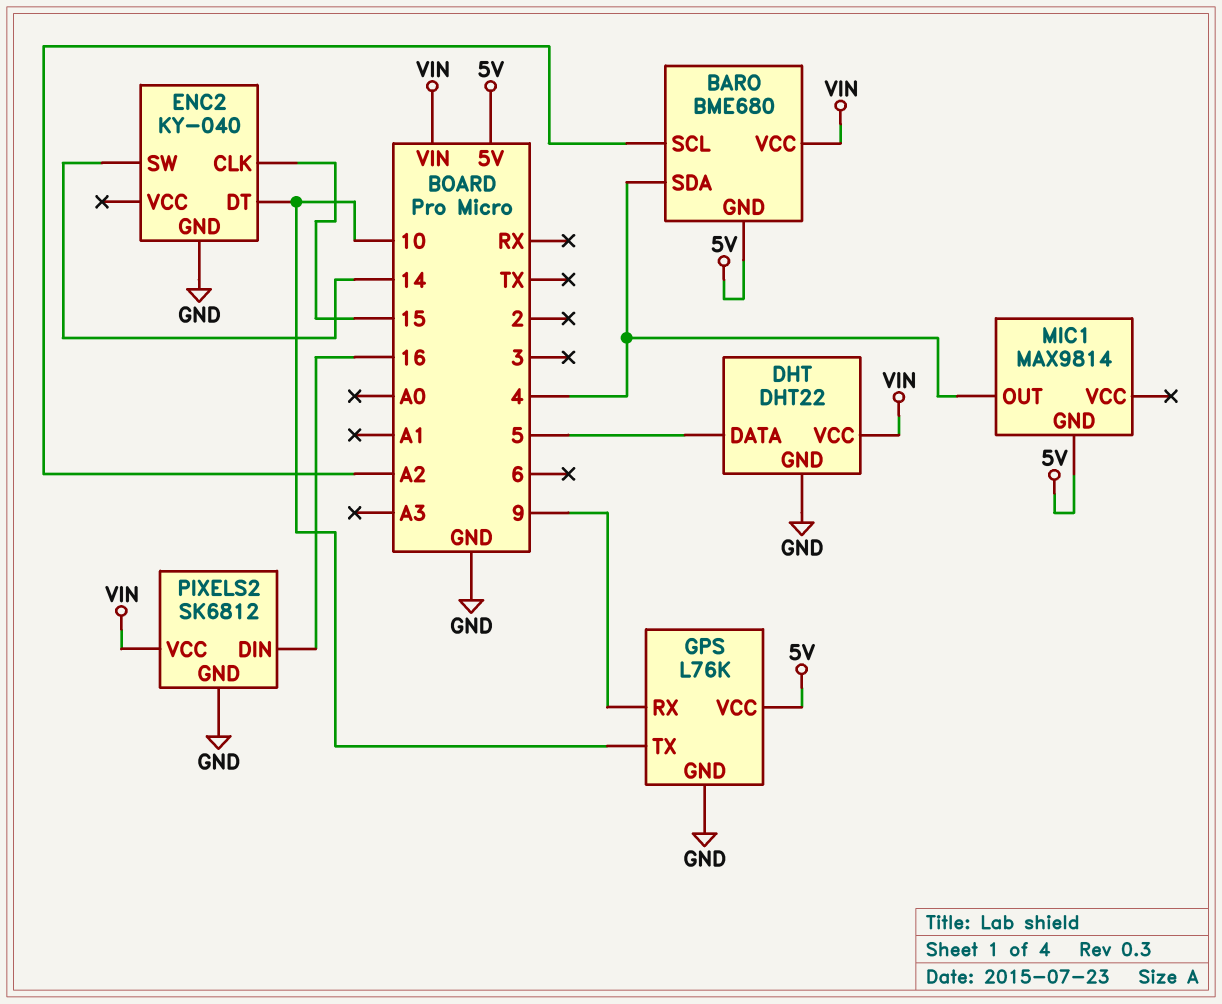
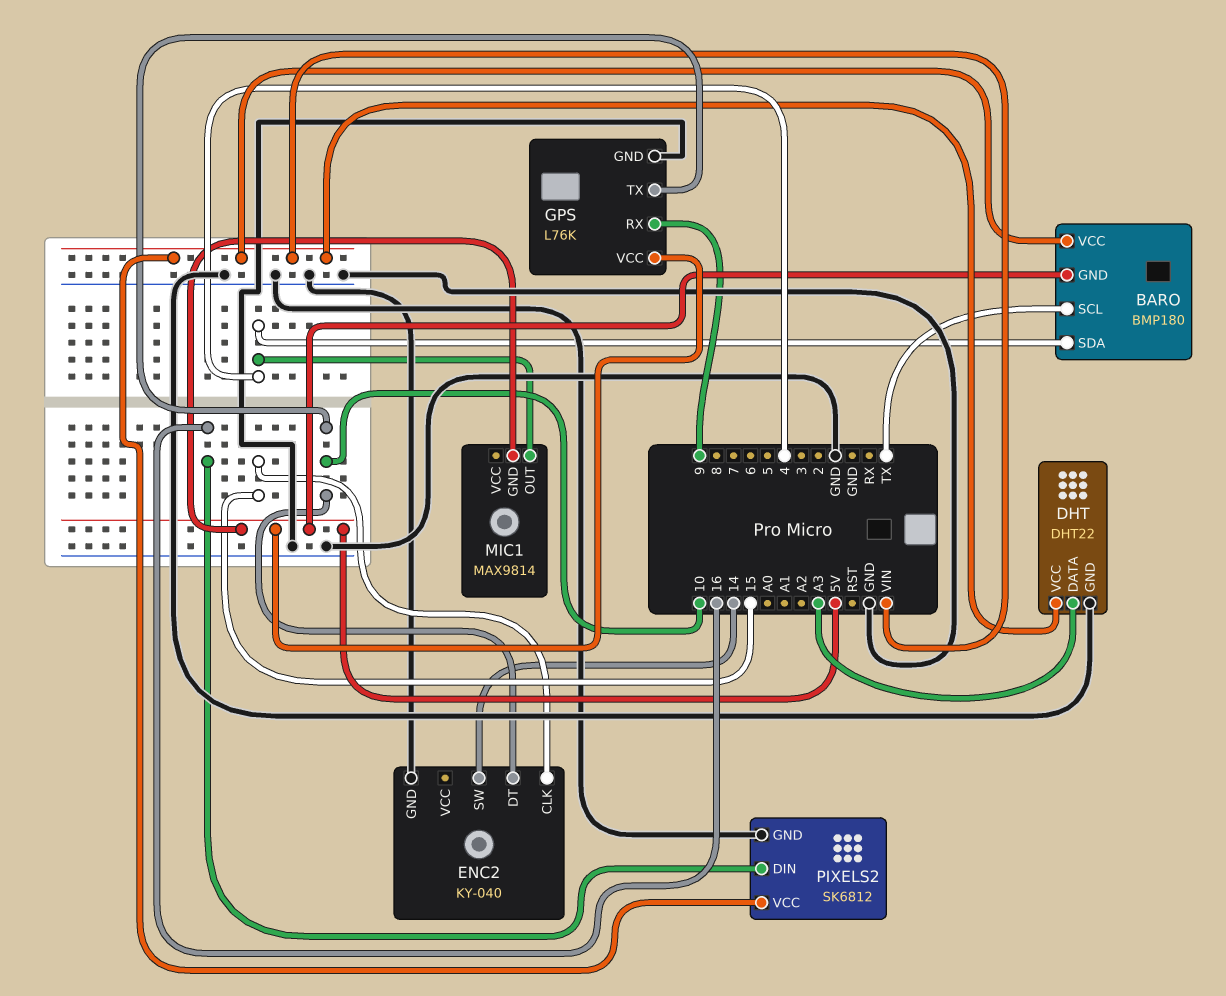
BARO: BME680 -> BMP180
BARO pin SCL: A2 -> TX
DHT pin DATA: 5 -> A3

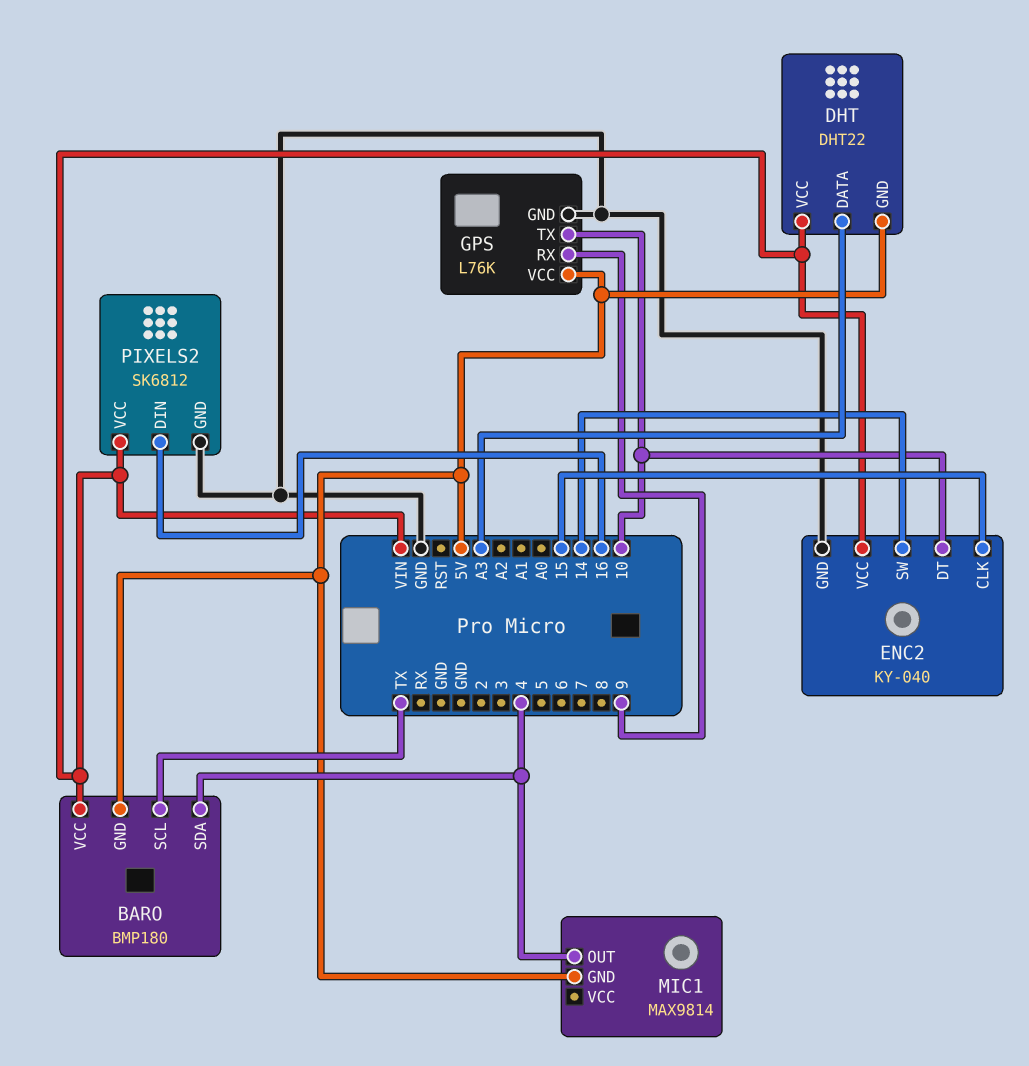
DHT pin GND: GND -> 5V
ENC2 pin VCC: none -> VIN

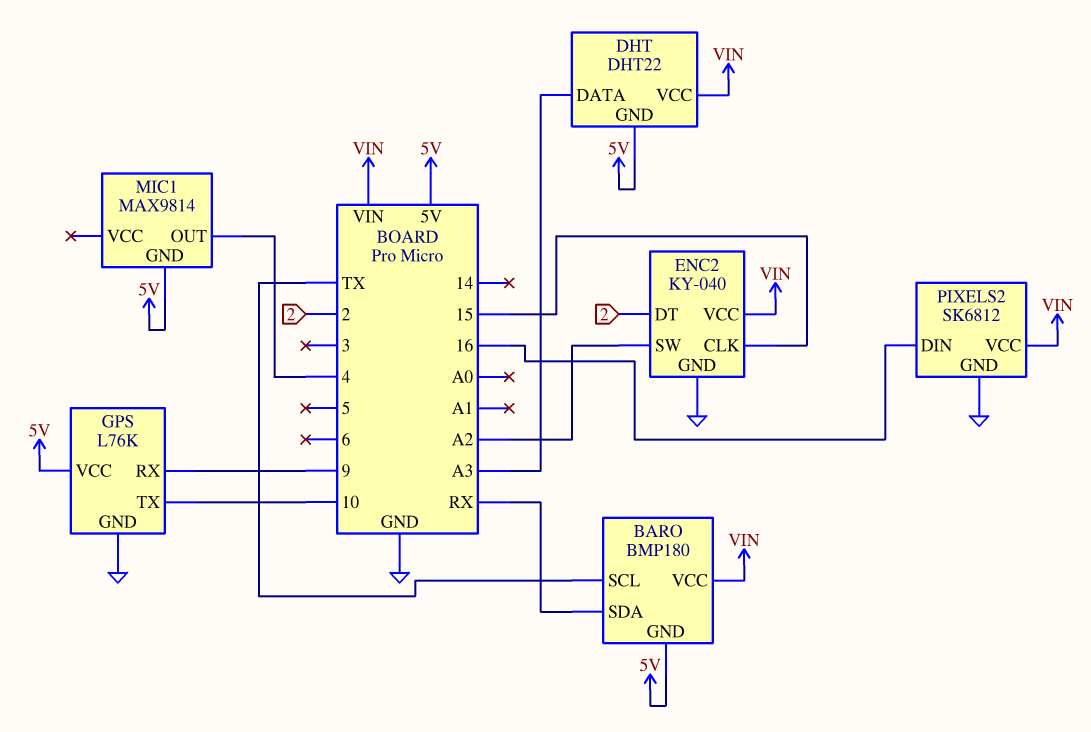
BARO pin SDA: 4 -> RX
ENC2 pin DT: 10 -> 2
ENC2 pin SW: 14 -> A2

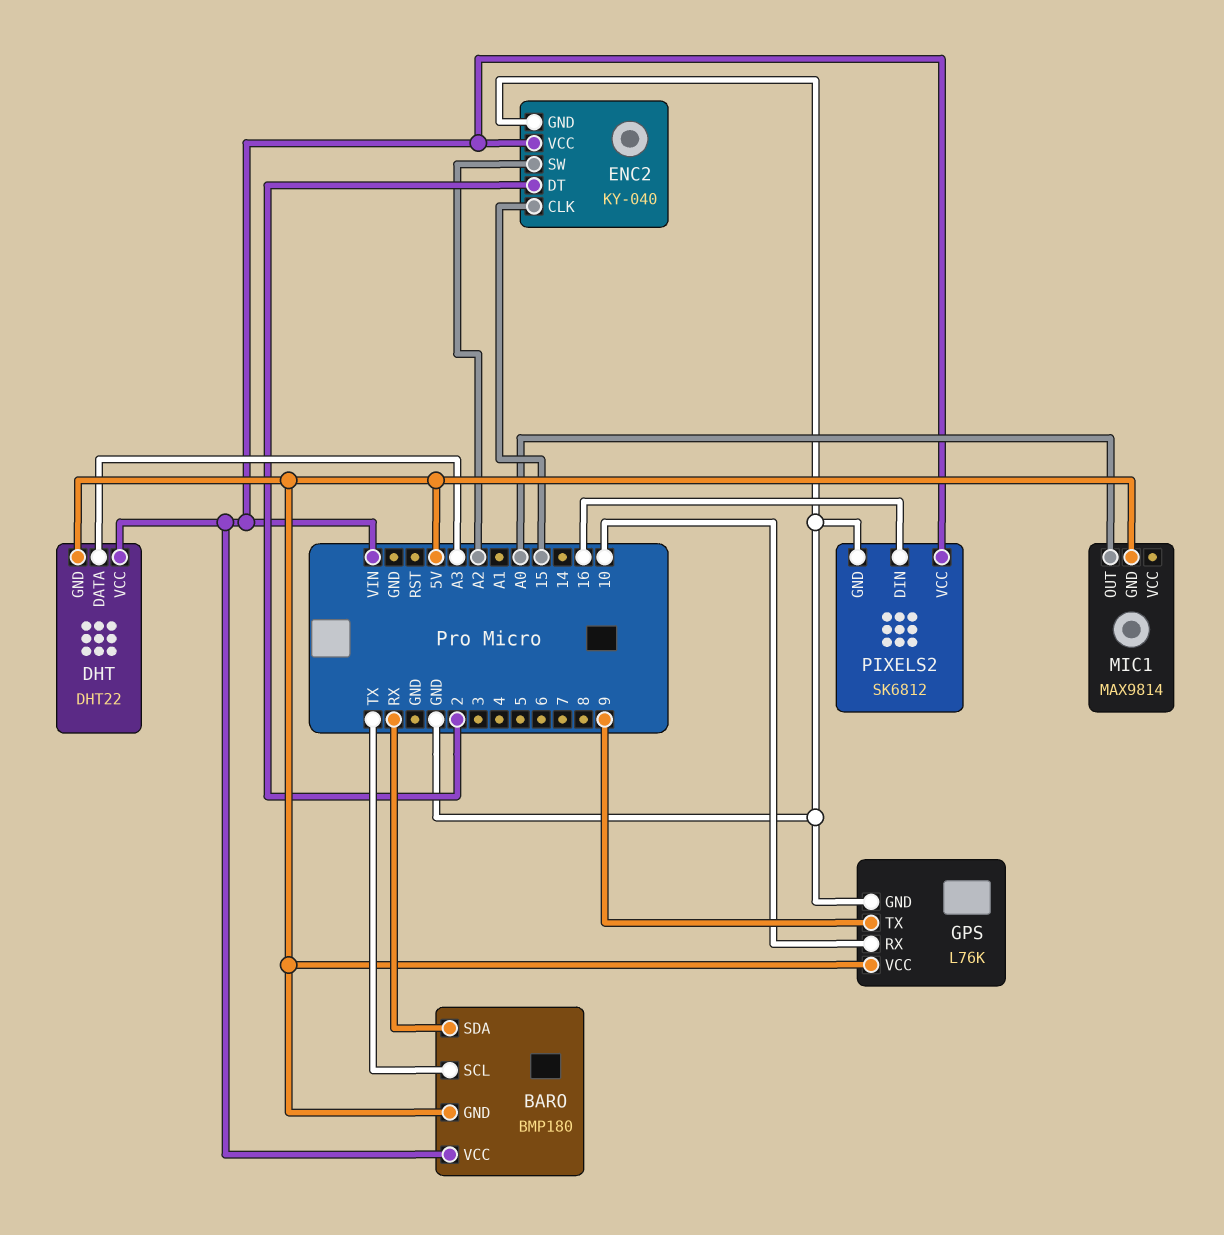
GPS pin RX: 9 -> 10
GPS pin TX: 10 -> 9
MIC1 pin OUT: 4 -> A0

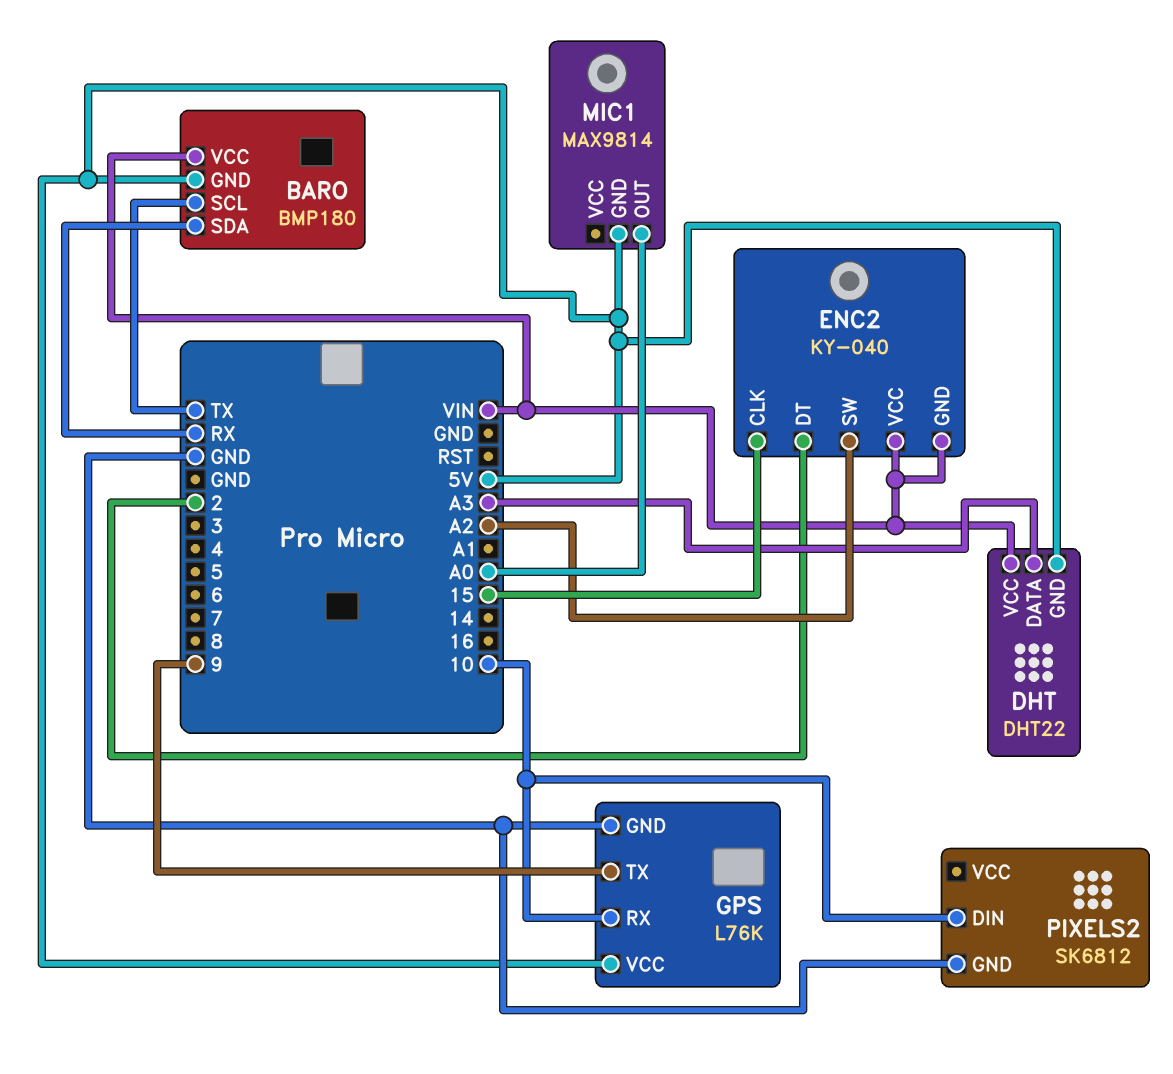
ENC2 pin GND: GND -> VIN
PIXELS2 pin DIN: 16 -> 10
PIXELS2 pin VCC: VIN -> none

